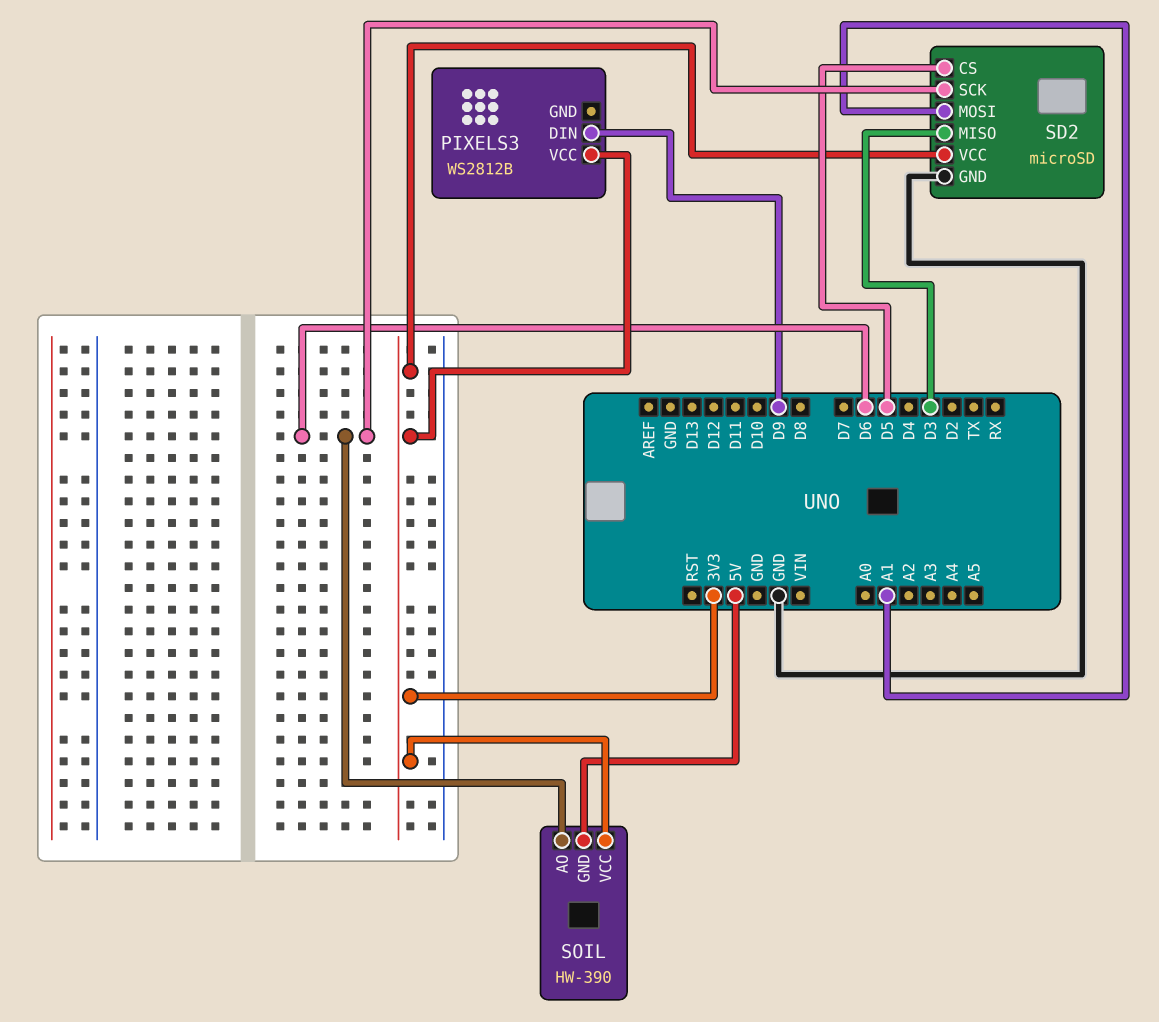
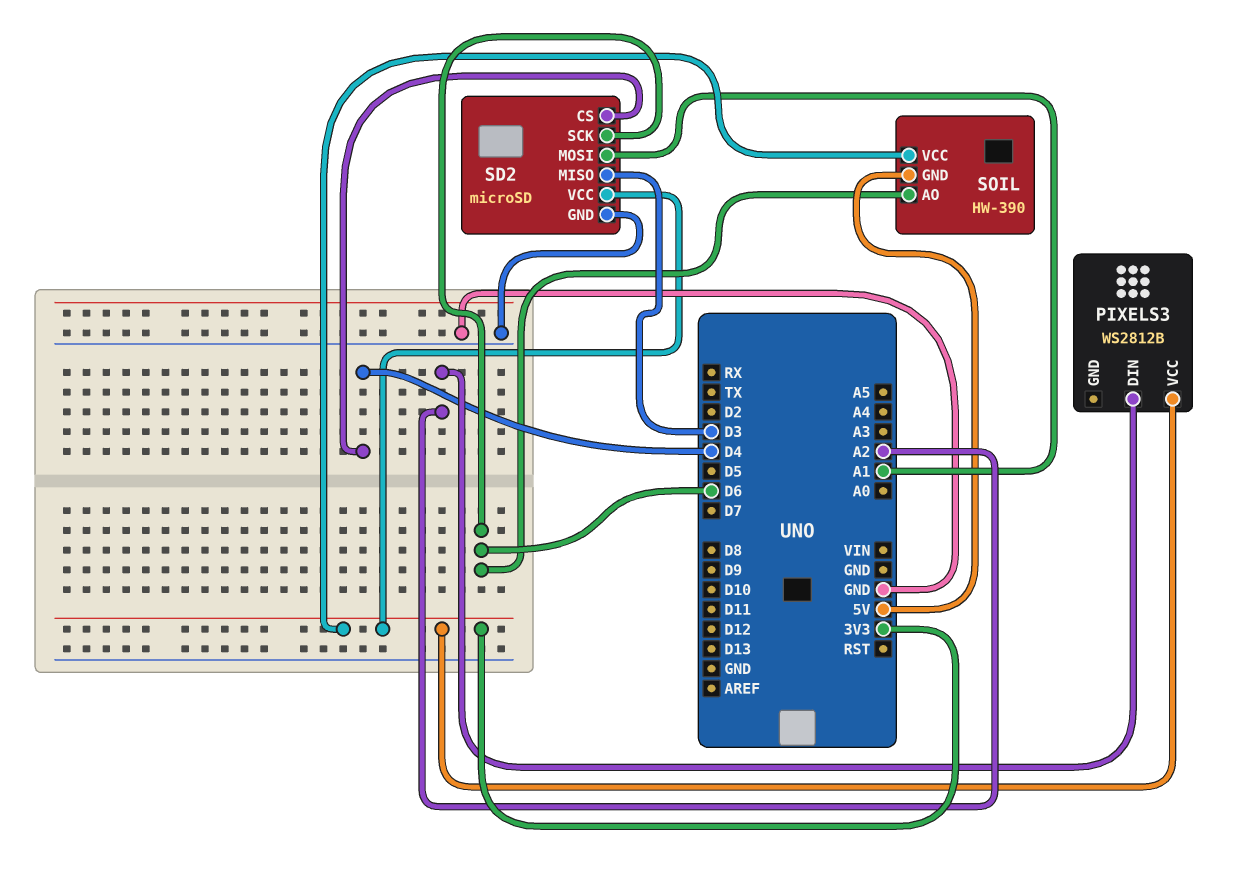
PIXELS3 pin DIN: D9 -> A2
SD2 pin CS: D5 -> D4

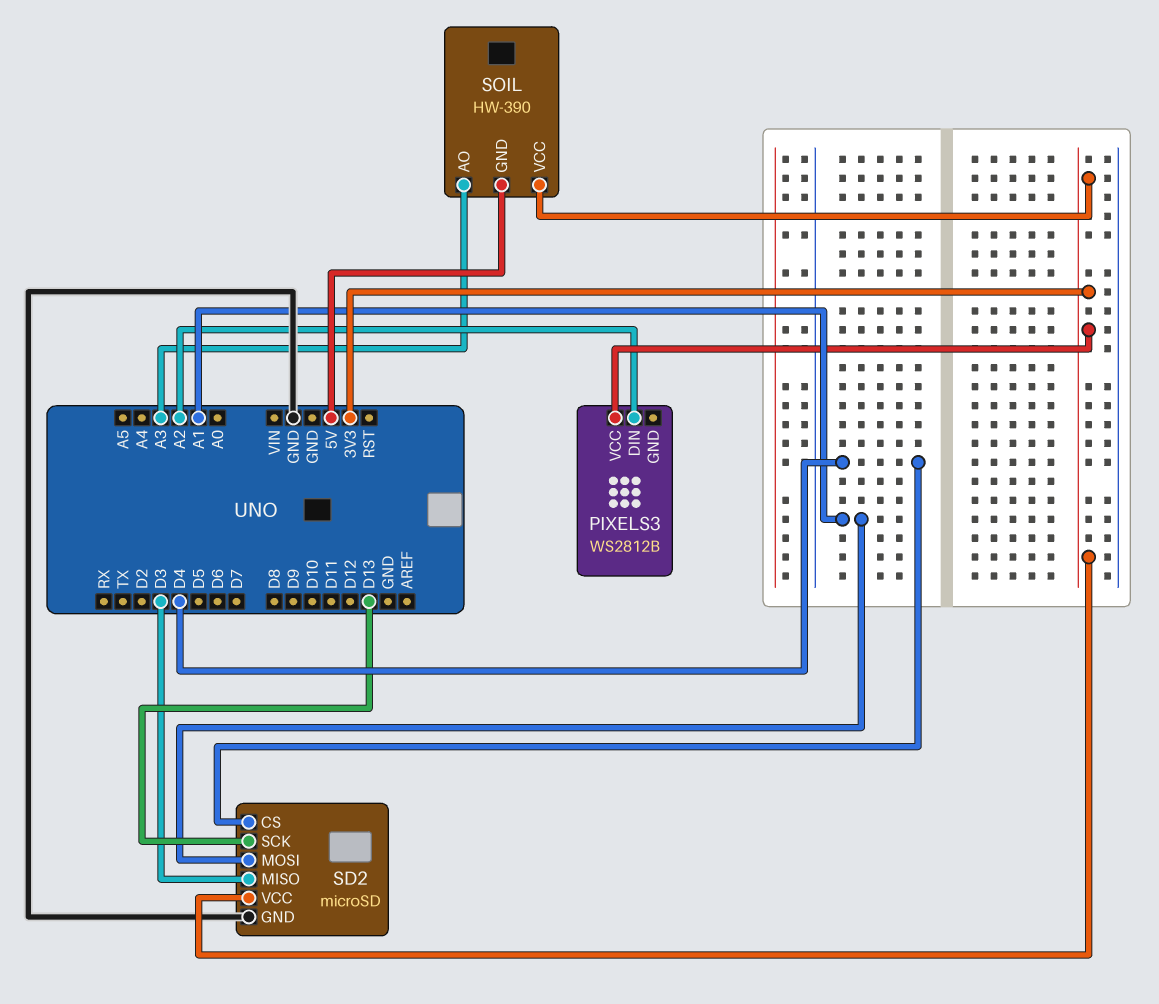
SD2 pin SCK: D6 -> D13
SOIL pin AO: D6 -> A3

